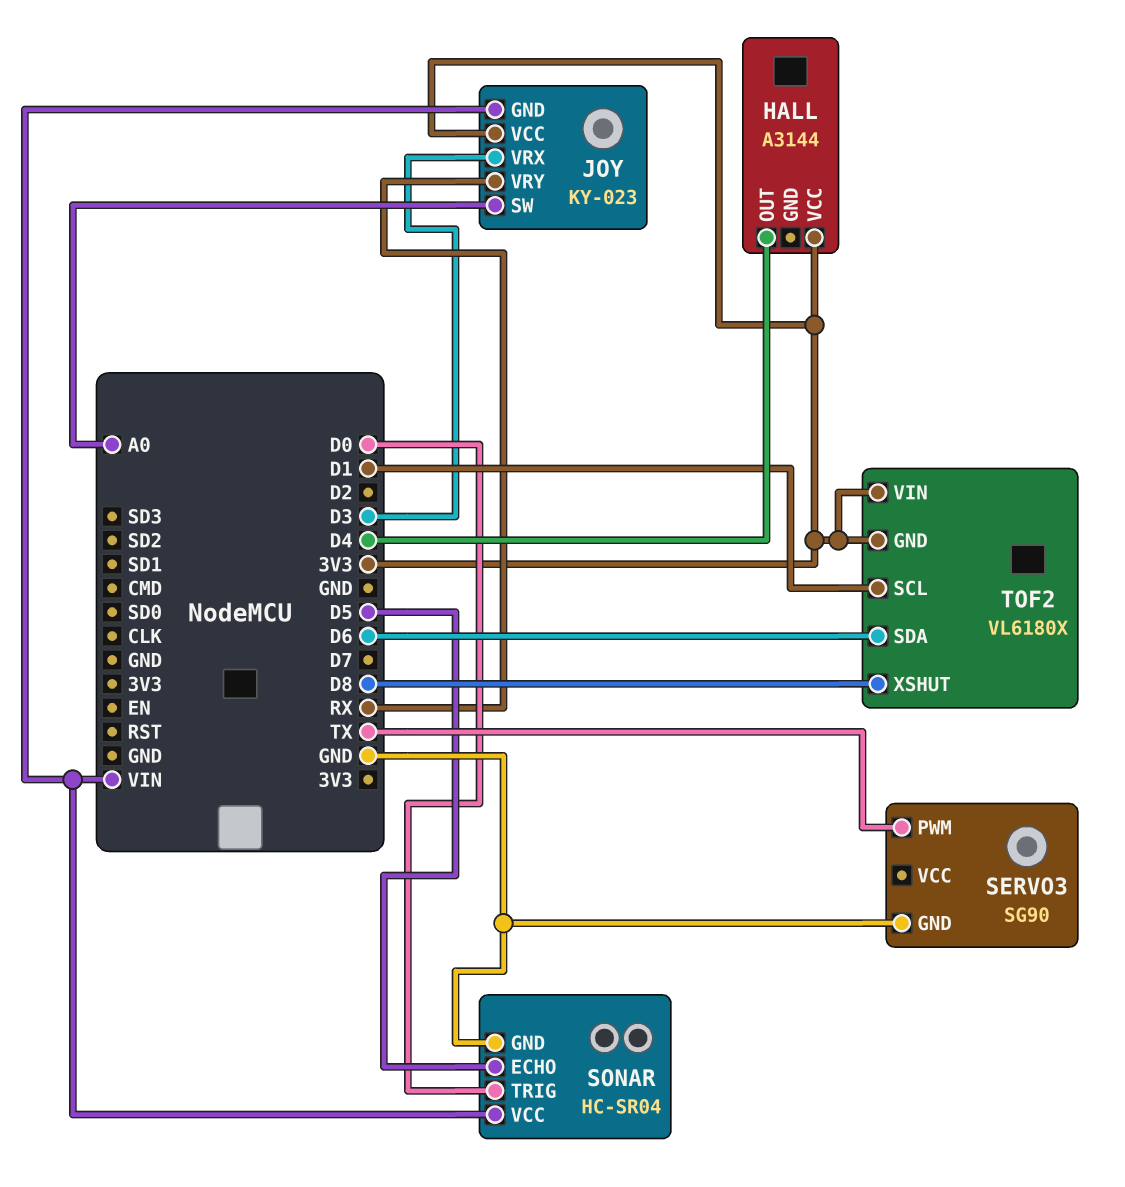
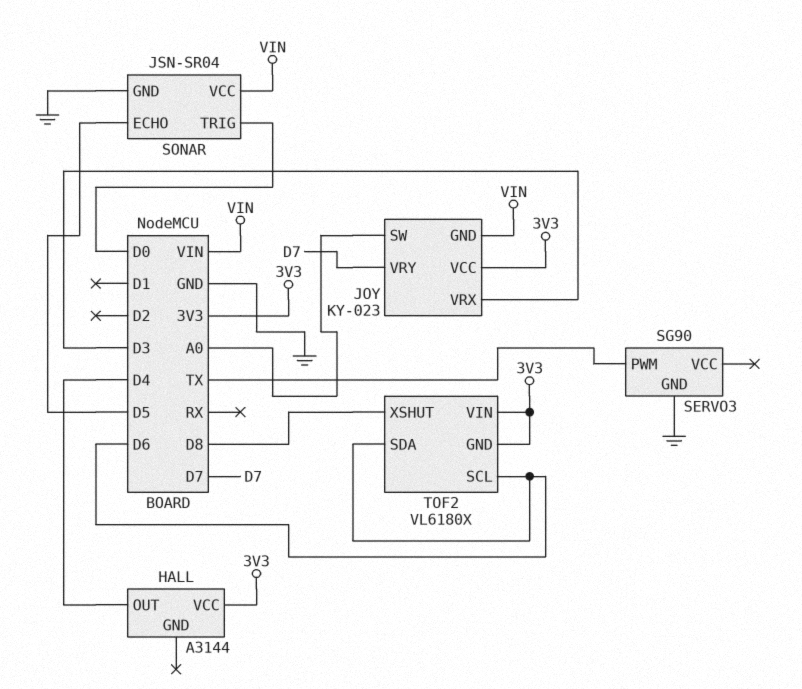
JOY pin VRY: RX -> D7
SONAR: HC-SR04 -> JSN-SR04
TOF2 pin SCL: D1 -> D6

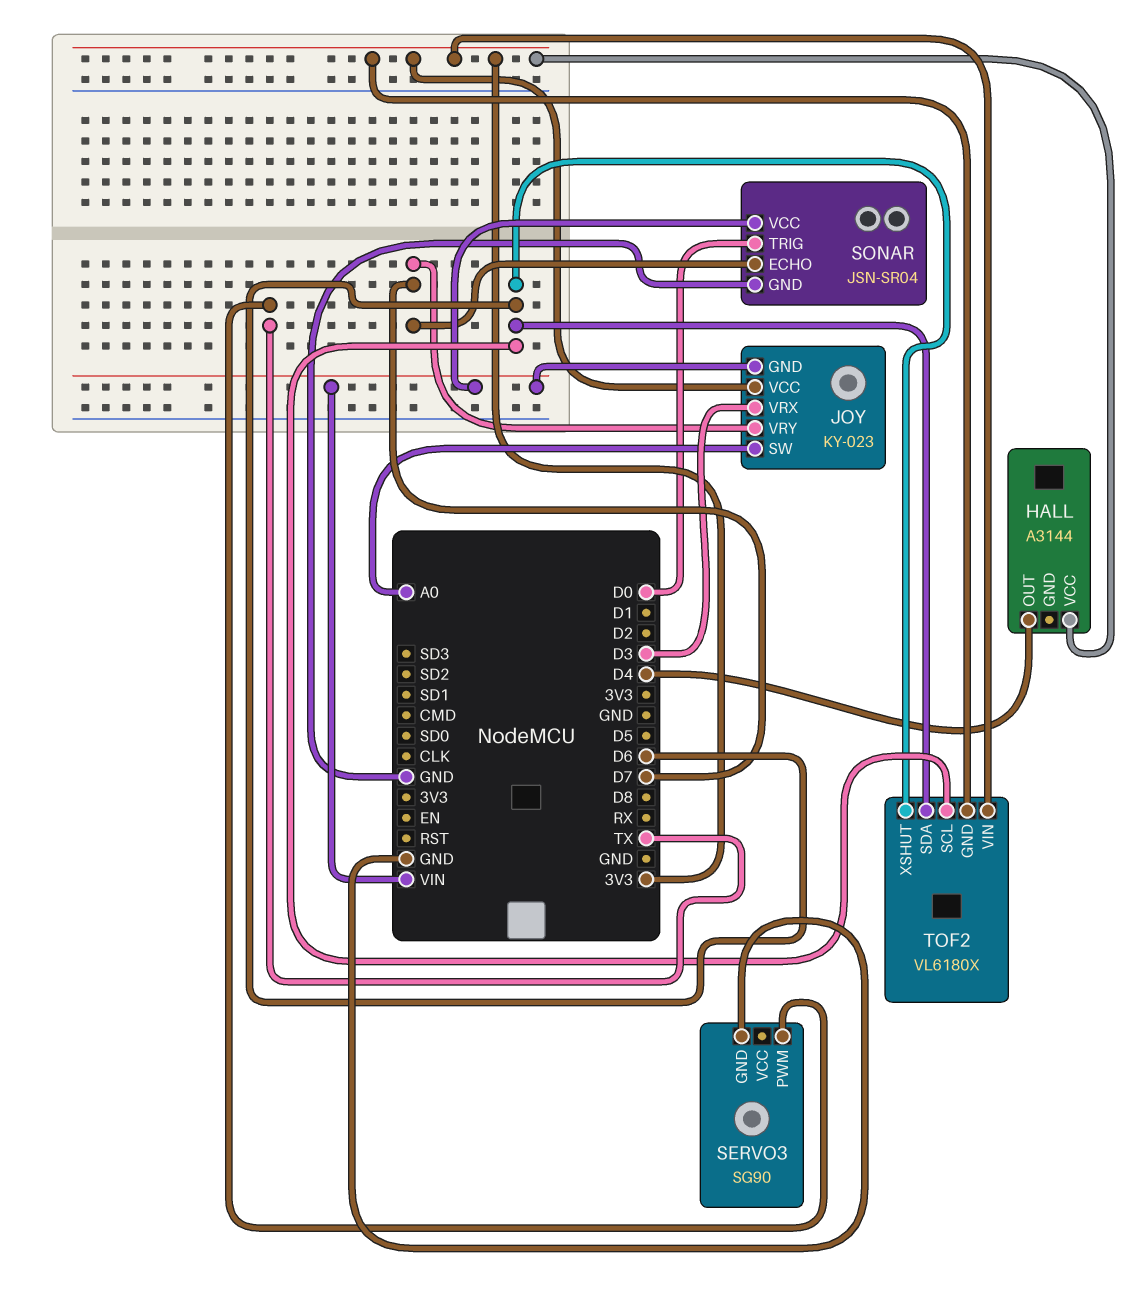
SONAR pin ECHO: D5 -> D7
TOF2 pin XSHUT: D8 -> D6

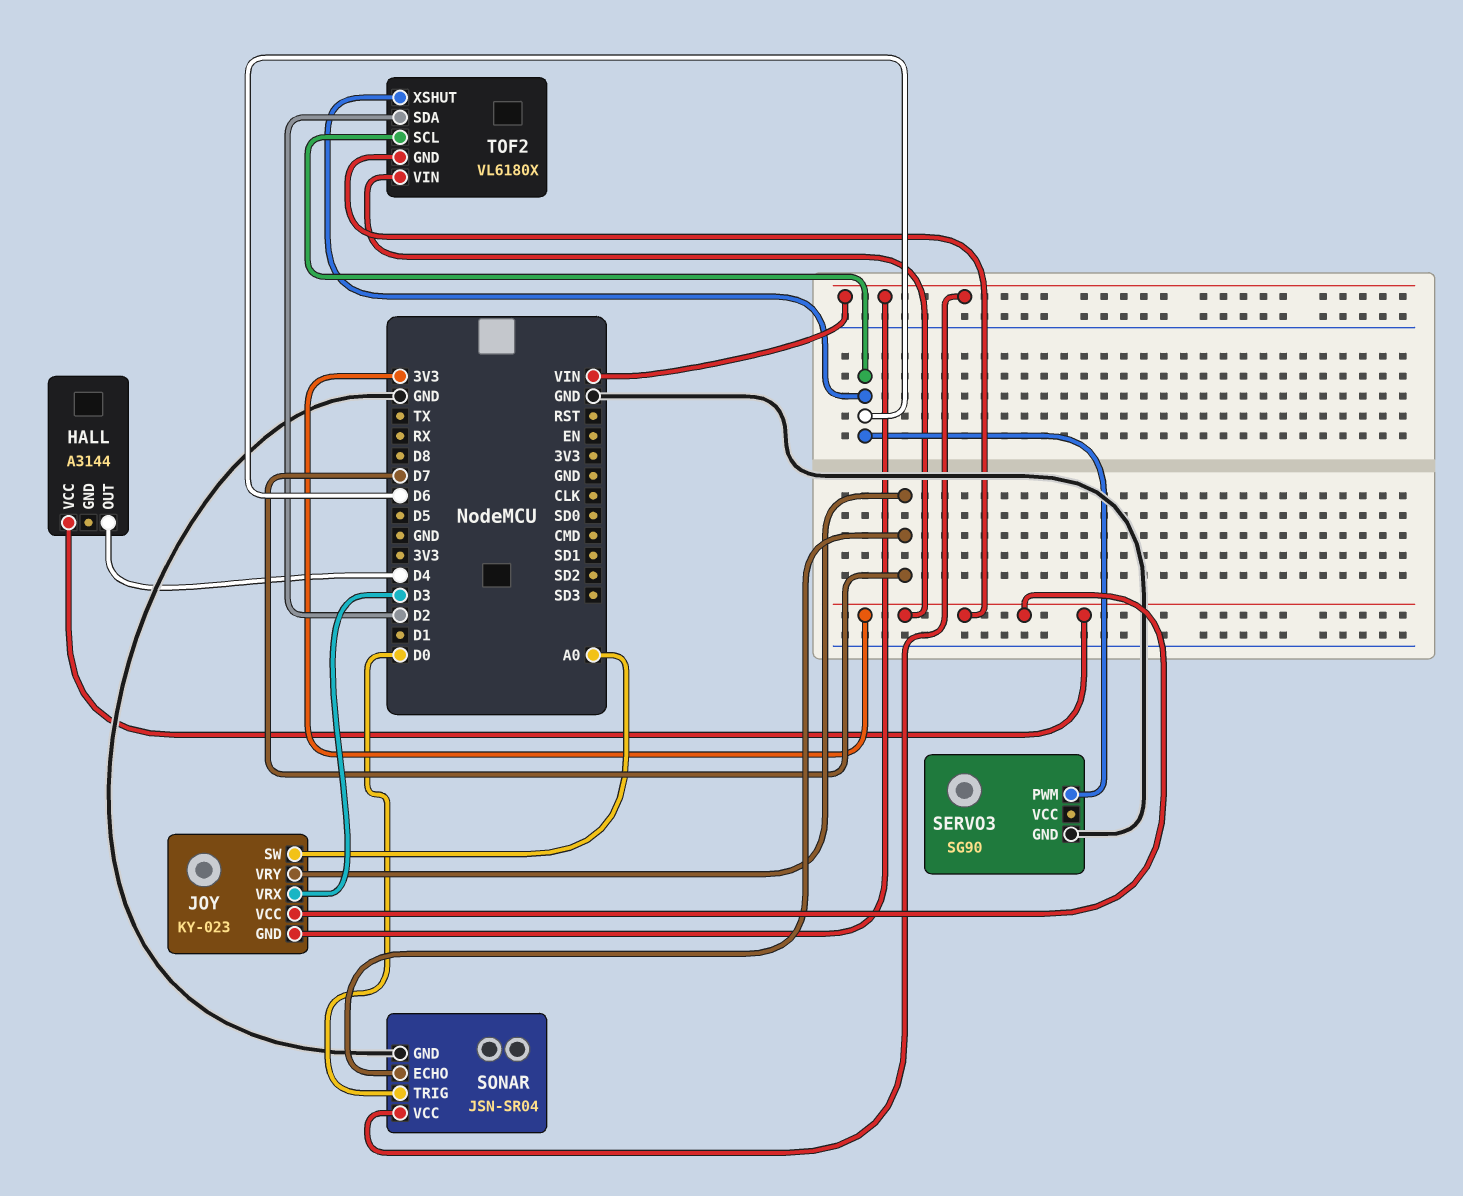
SERVO3 pin PWM: TX -> D6
TOF2 pin SDA: D6 -> D2

